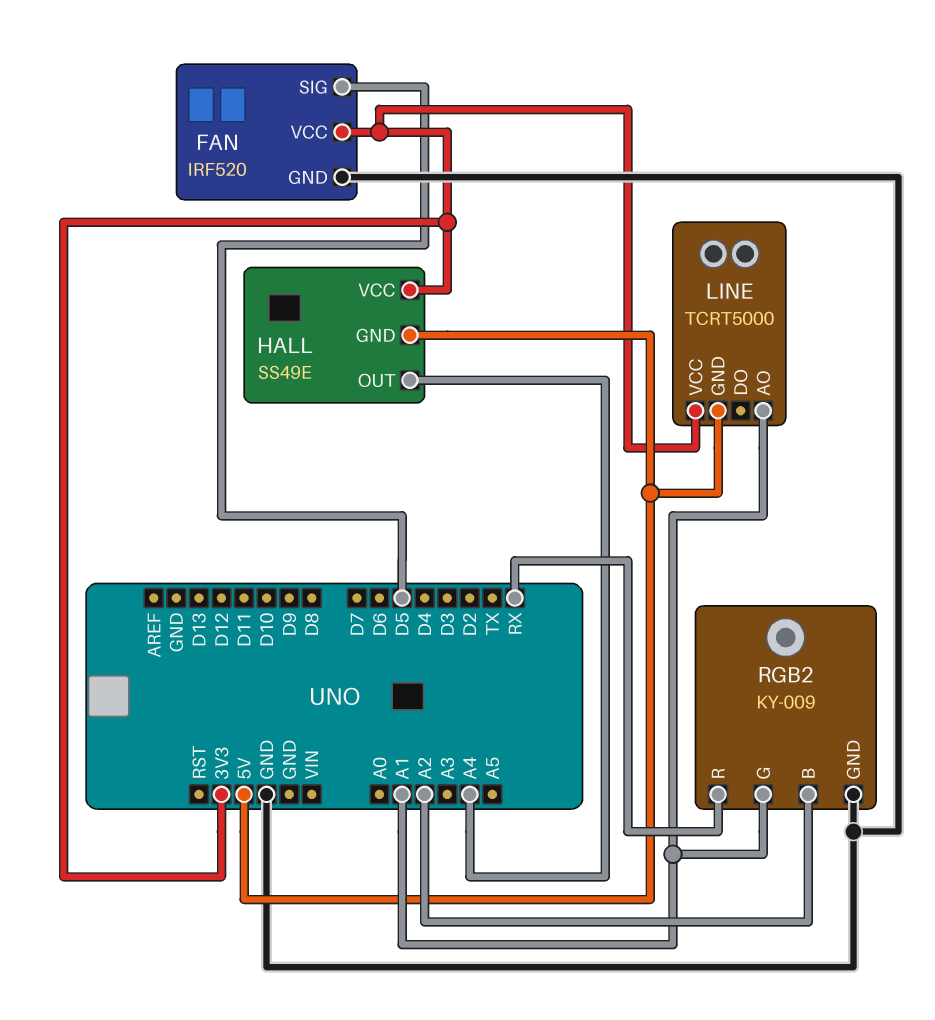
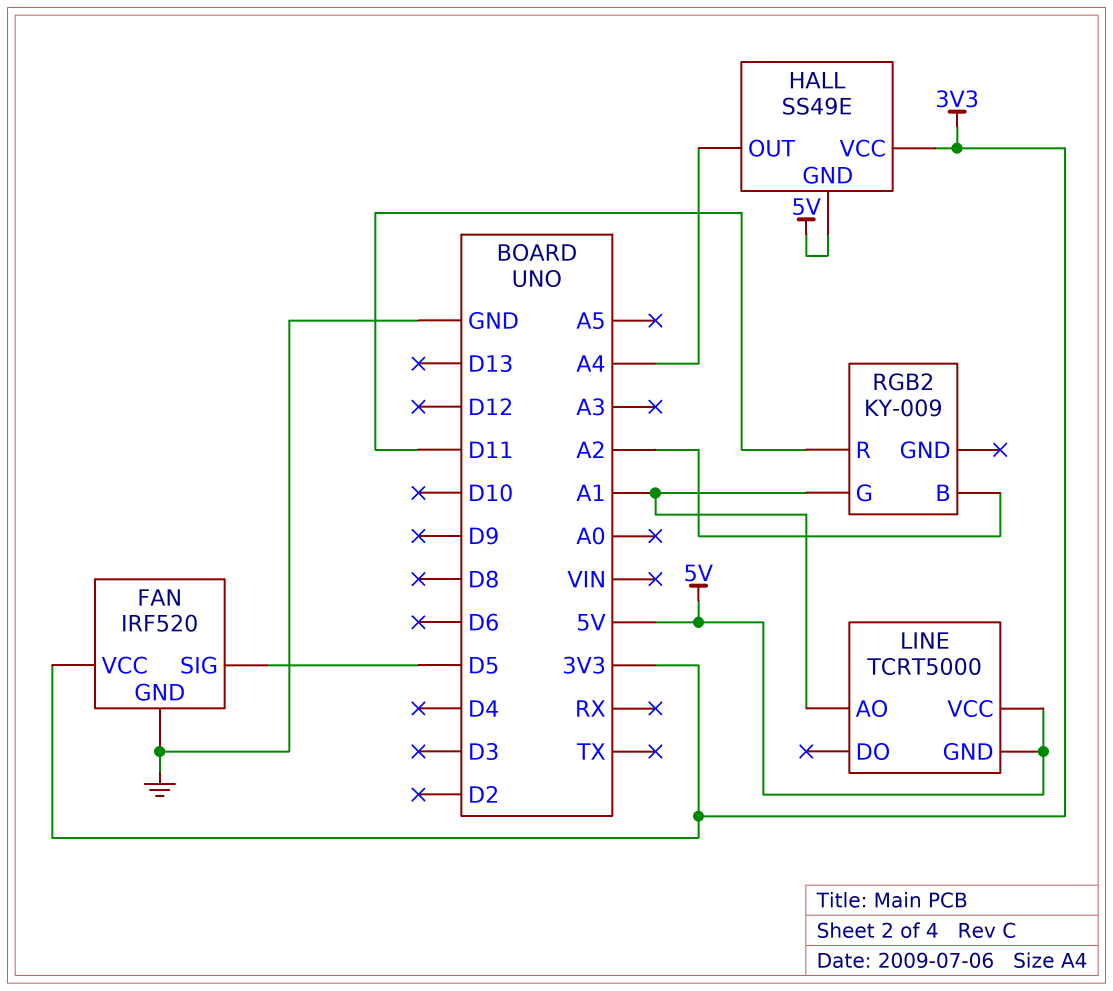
LINE pin VCC: 3V3 -> 5V
RGB2 pin GND: GND -> none
RGB2 pin R: RX -> D11

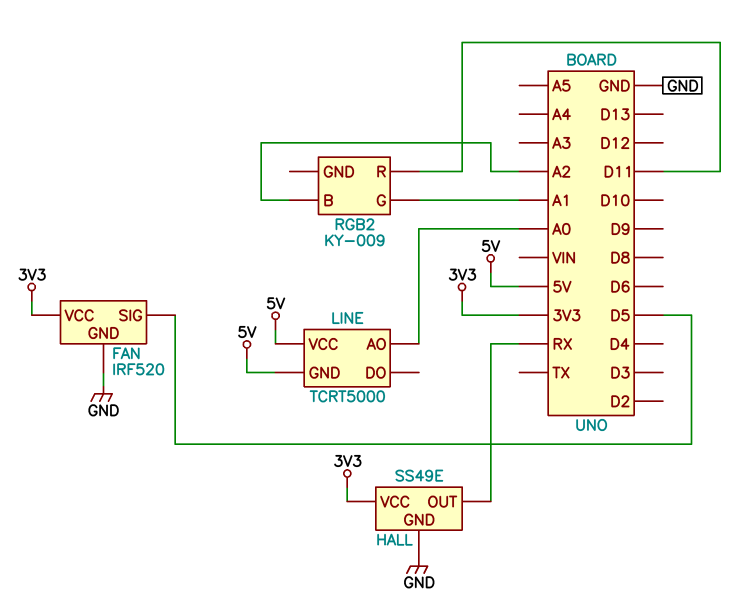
HALL pin GND: 5V -> GND
HALL pin OUT: A4 -> RX
LINE pin AO: A1 -> A0

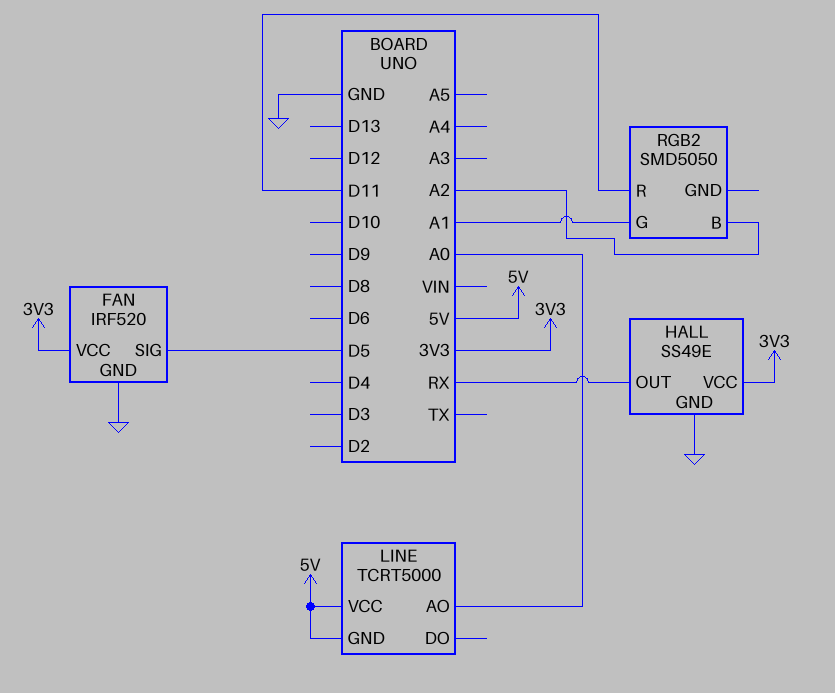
RGB2: KY-009 -> SMD5050

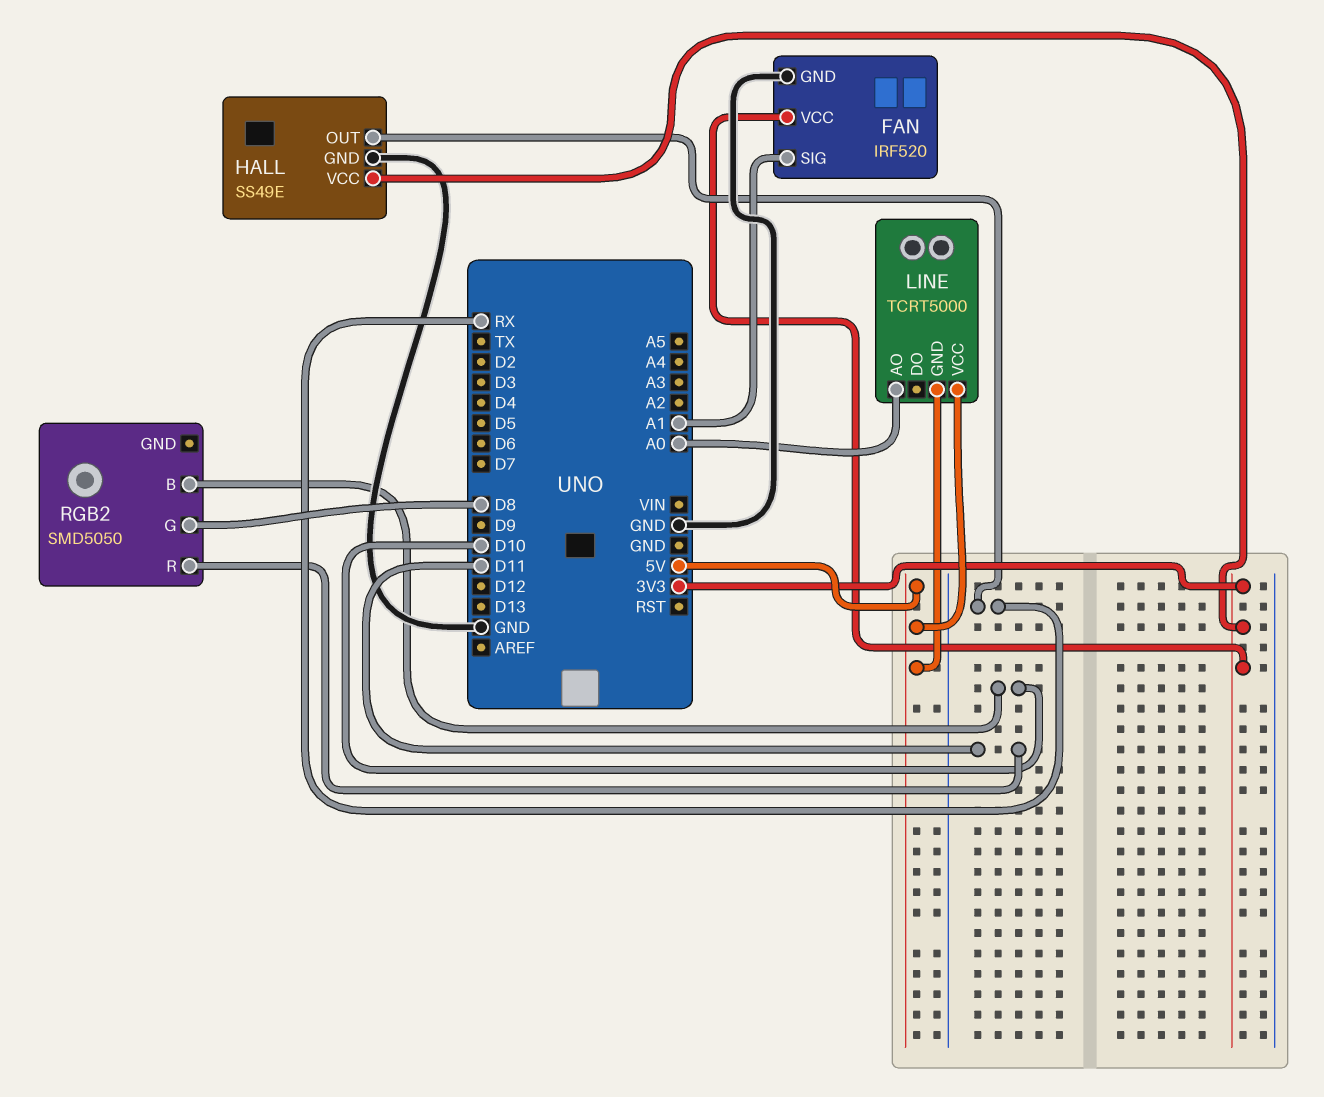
FAN pin SIG: D5 -> A1
RGB2 pin B: A2 -> D10
RGB2 pin G: A1 -> D8

